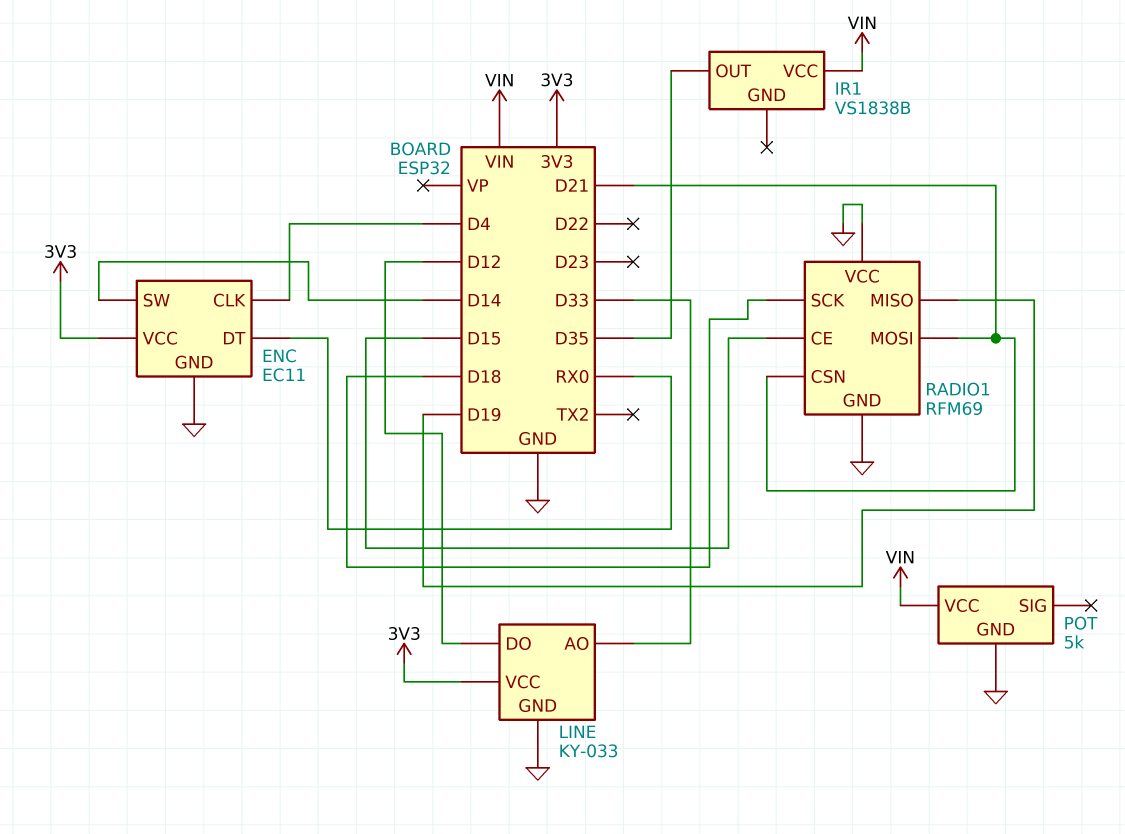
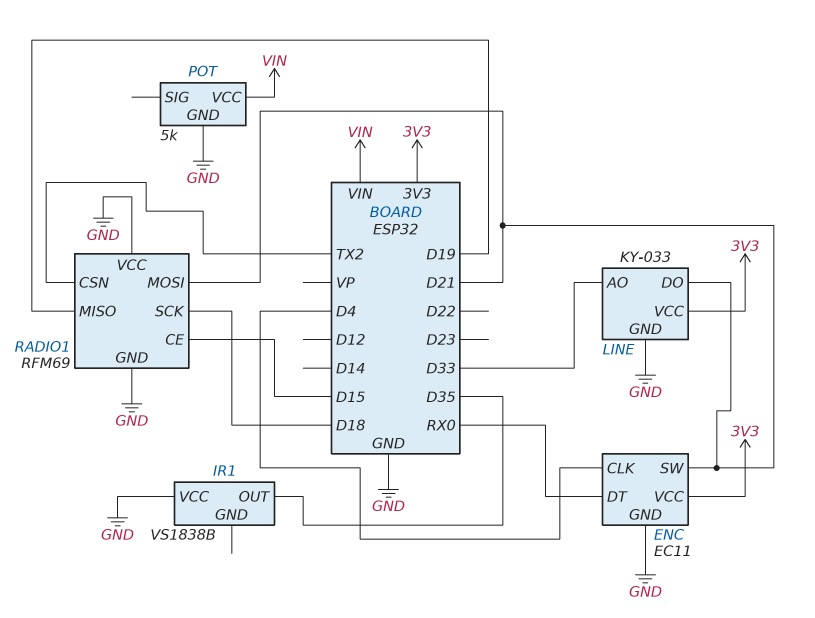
ENC pin SW: D14 -> D21
IR1 pin VCC: VIN -> GND
LINE pin DO: D12 -> D21
RADIO1 pin CSN: D21 -> TX2

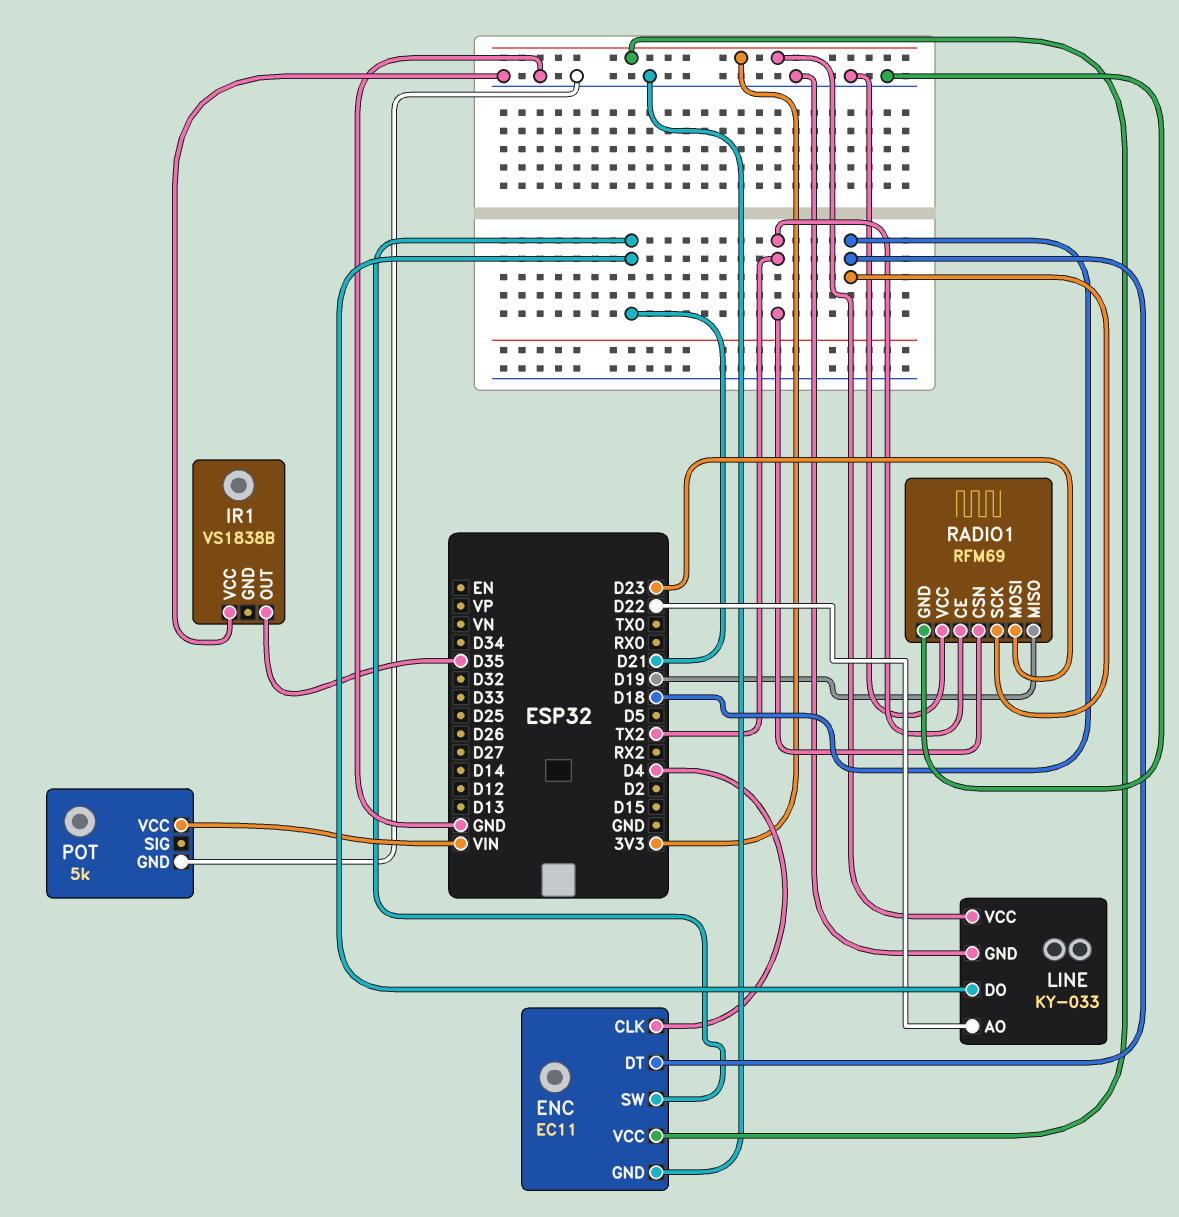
ENC pin DT: RX0 -> D18
LINE pin AO: D33 -> D22
RADIO1 pin CE: D15 -> TX2
RADIO1 pin MOSI: D21 -> D23

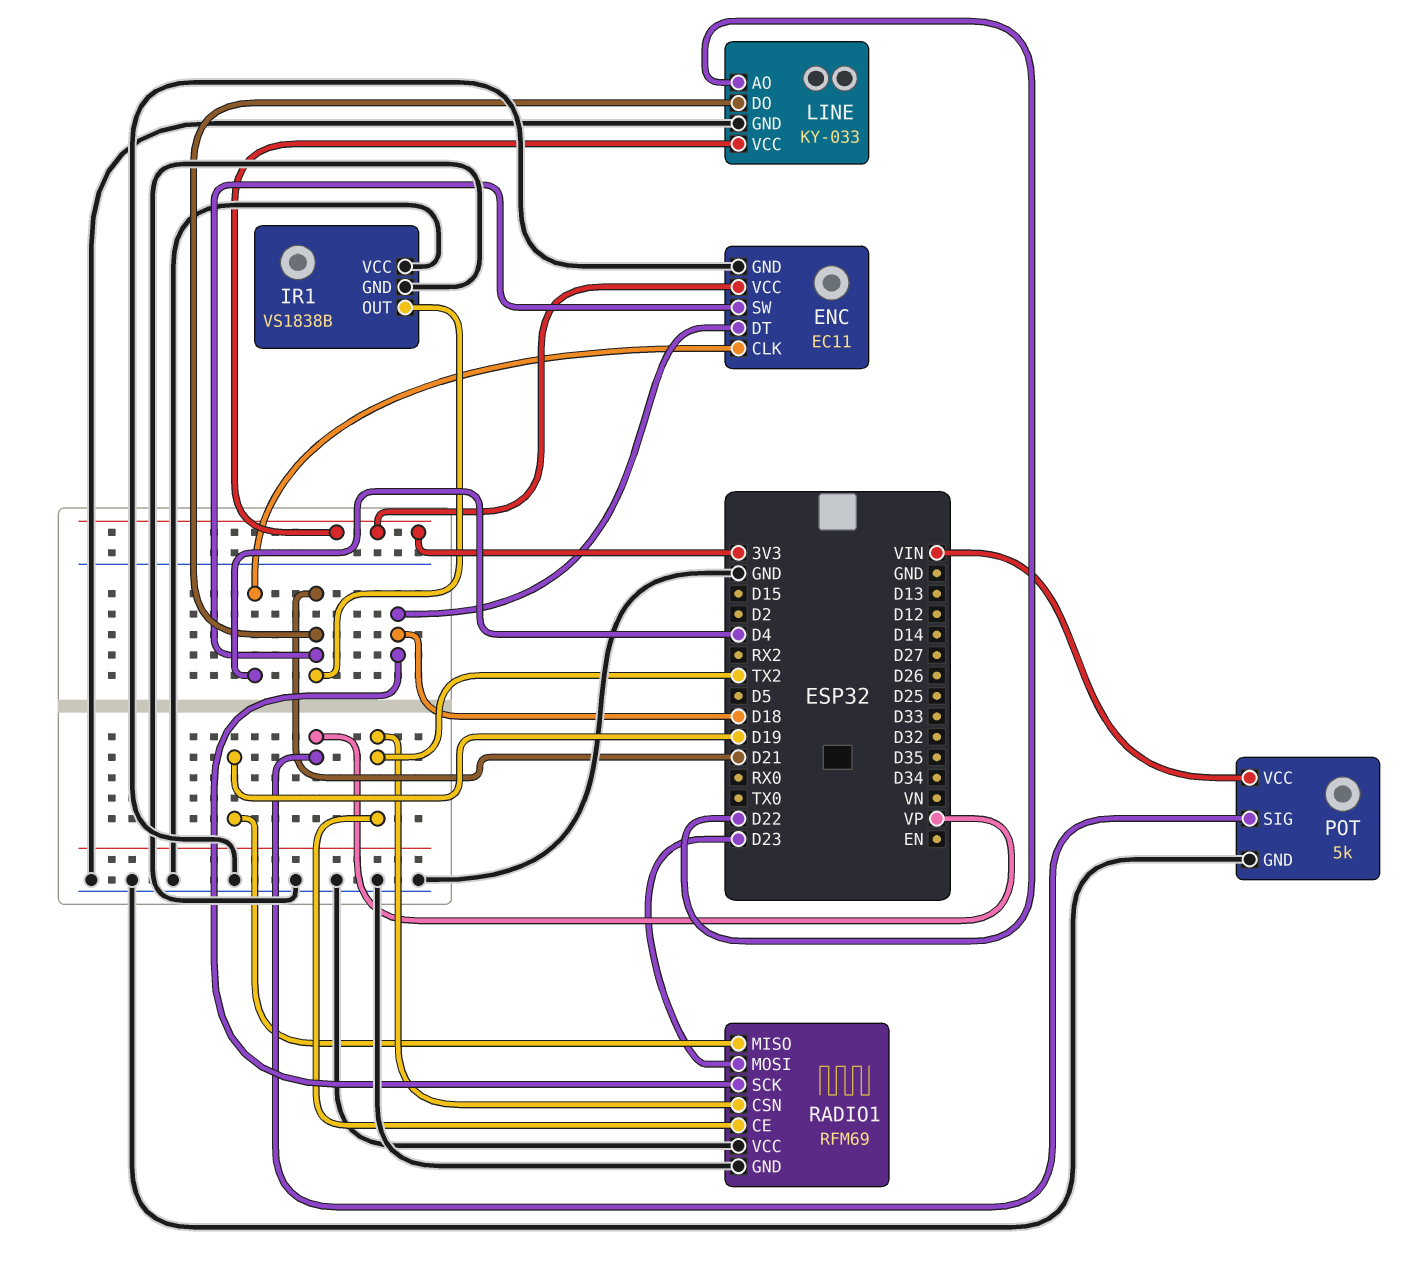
IR1 pin GND: none -> GND
IR1 pin OUT: D35 -> D21
POT pin SIG: none -> VP

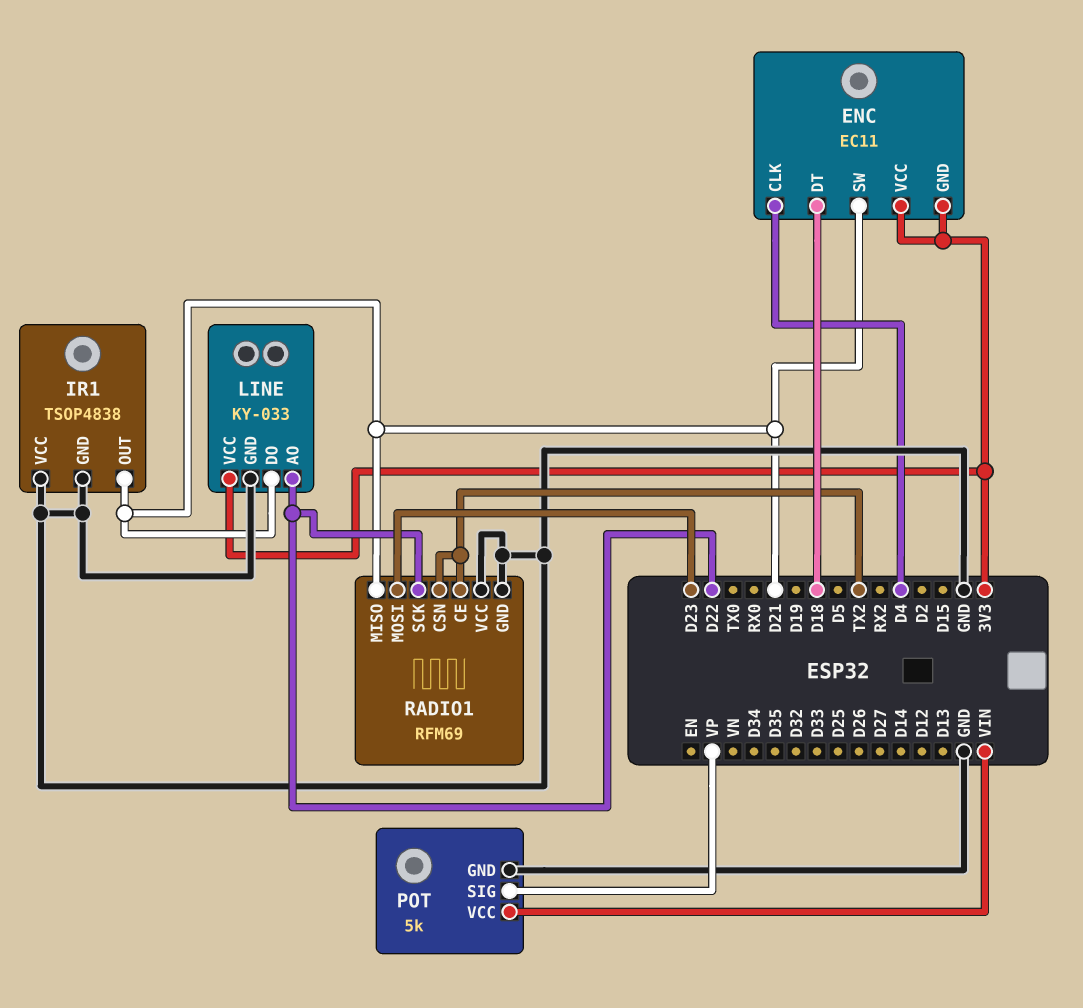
ENC pin GND: GND -> 3V3
IR1: VS1838B -> TSOP4838
RADIO1 pin MISO: D19 -> D21
RADIO1 pin SCK: D18 -> D22

